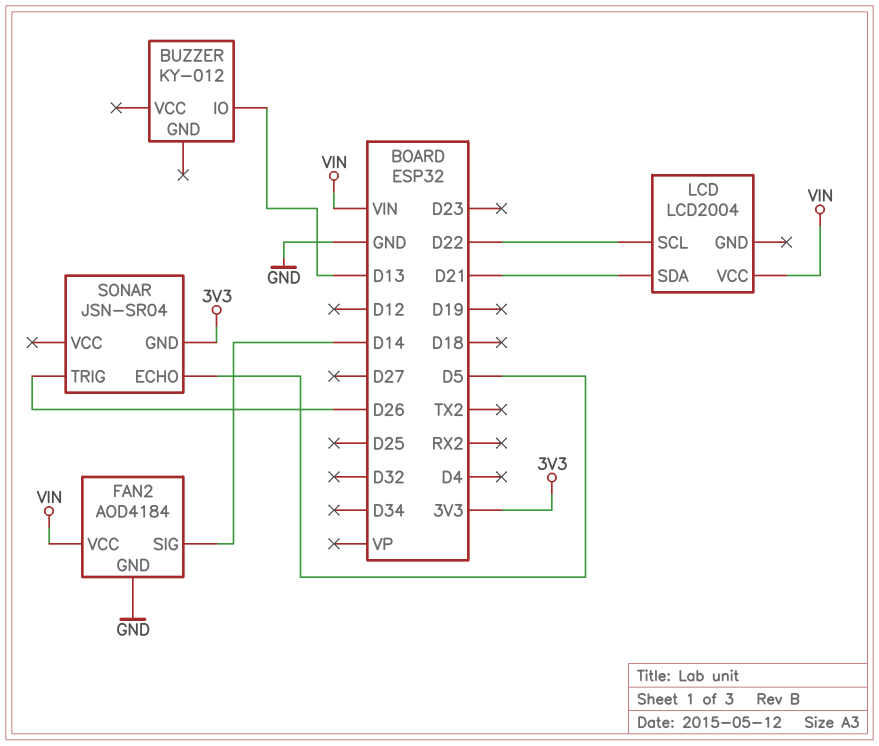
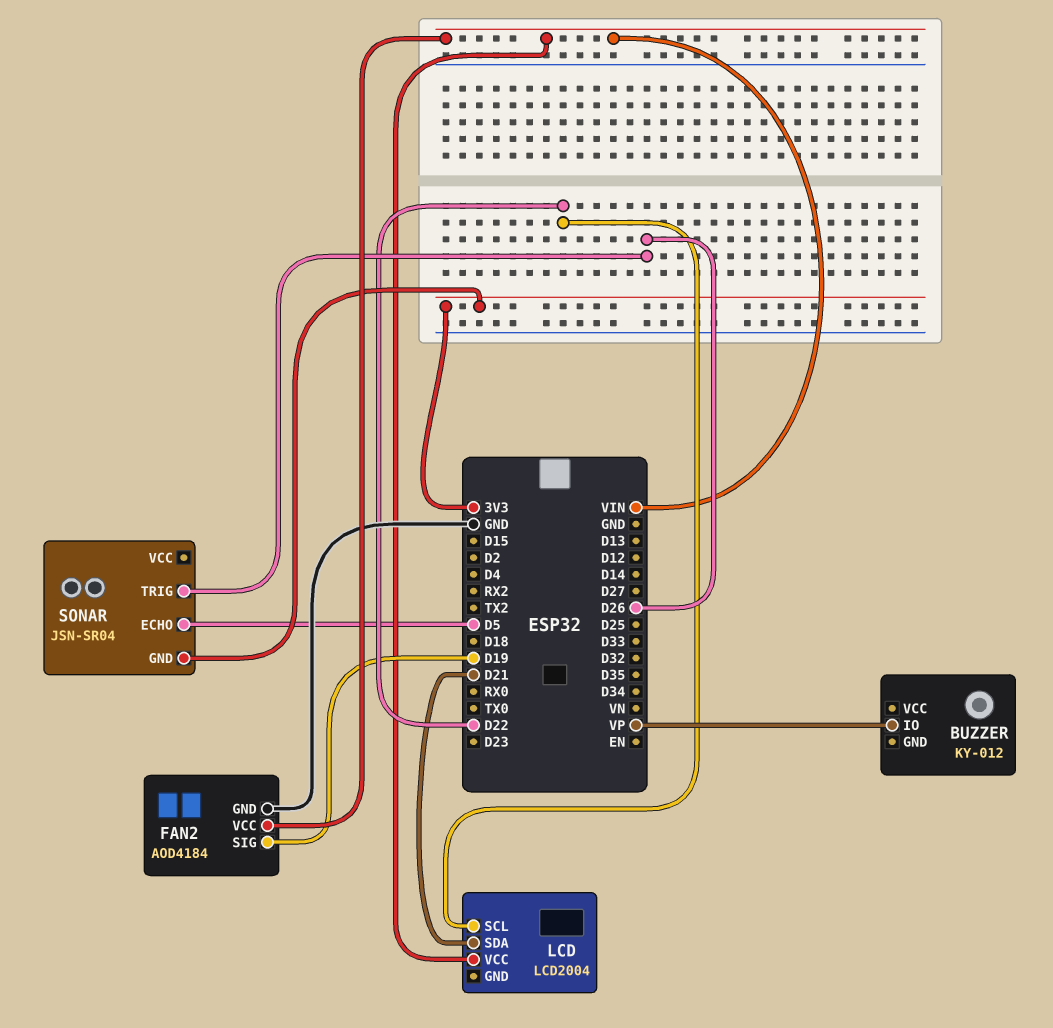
BUZZER pin IO: D13 -> VP
FAN2 pin SIG: D14 -> D19

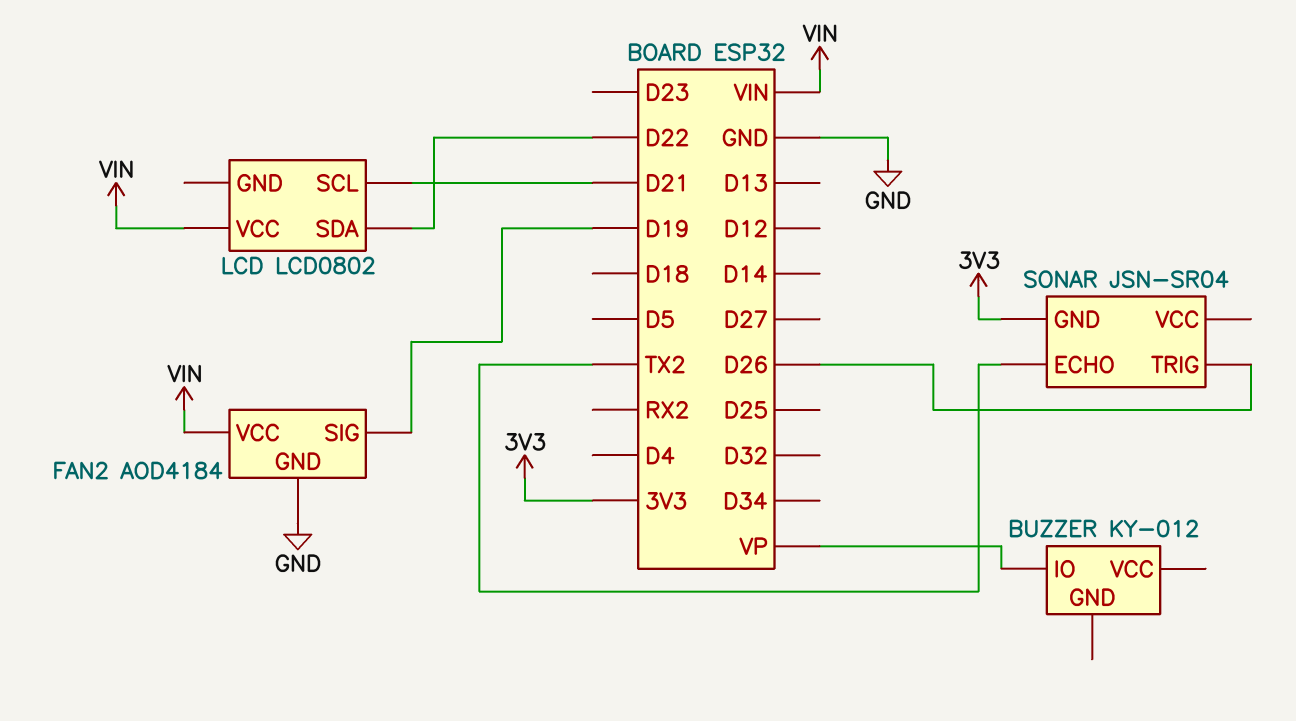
LCD: LCD2004 -> LCD0802
LCD pin SCL: D22 -> D21
LCD pin SDA: D21 -> D22
SONAR pin ECHO: D5 -> TX2

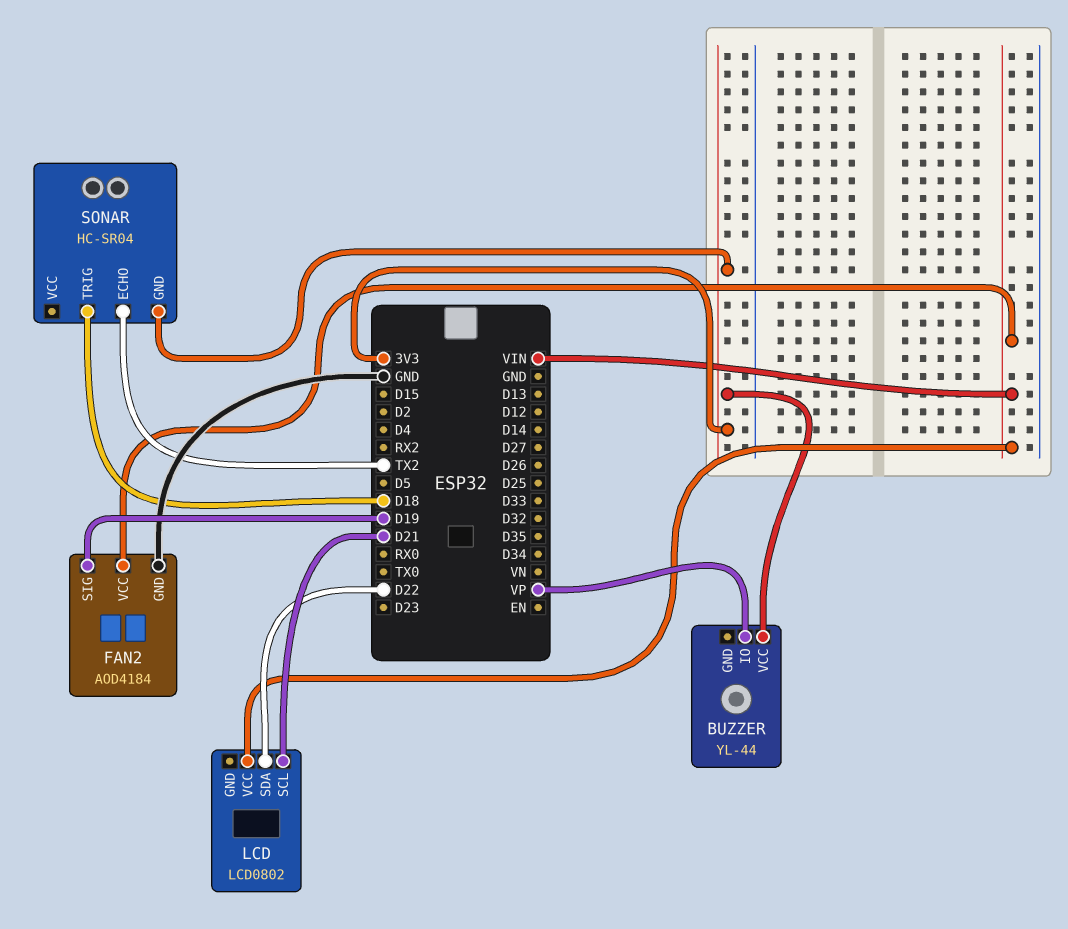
BUZZER: KY-012 -> YL-44
BUZZER pin VCC: none -> 3V3
SONAR: JSN-SR04 -> HC-SR04
SONAR pin TRIG: D26 -> D18

